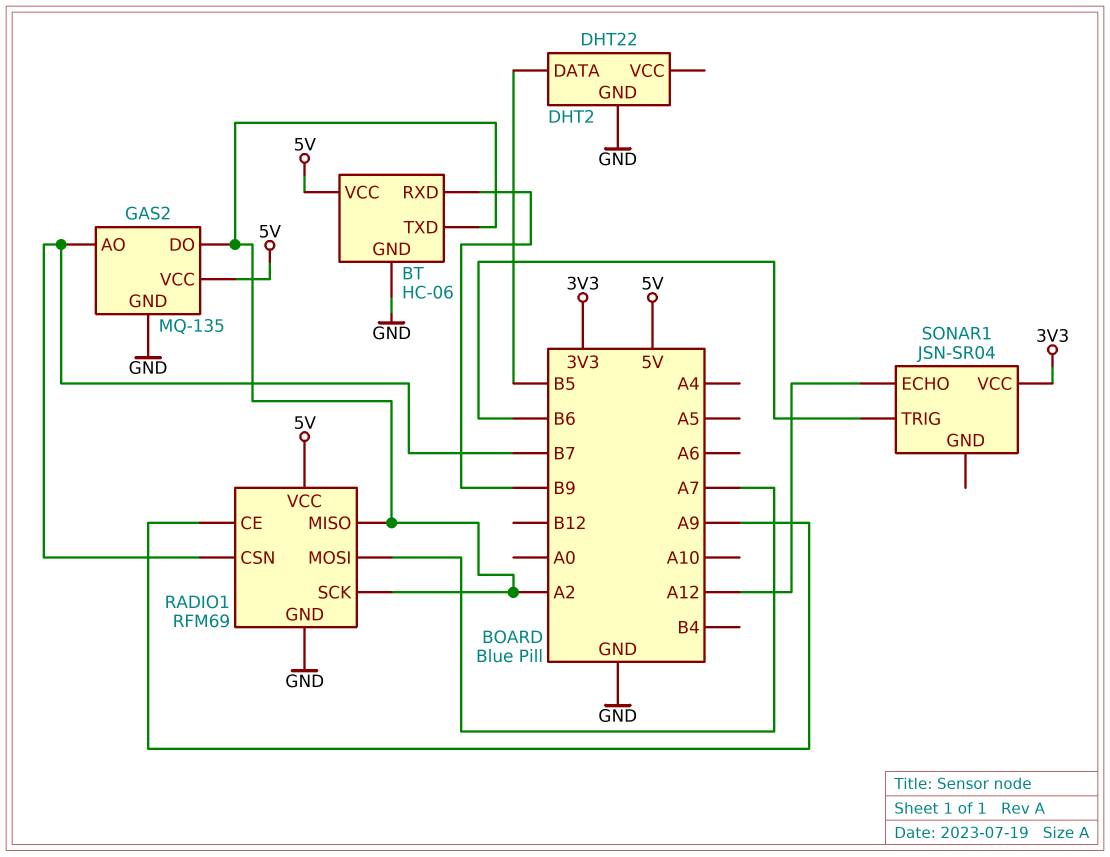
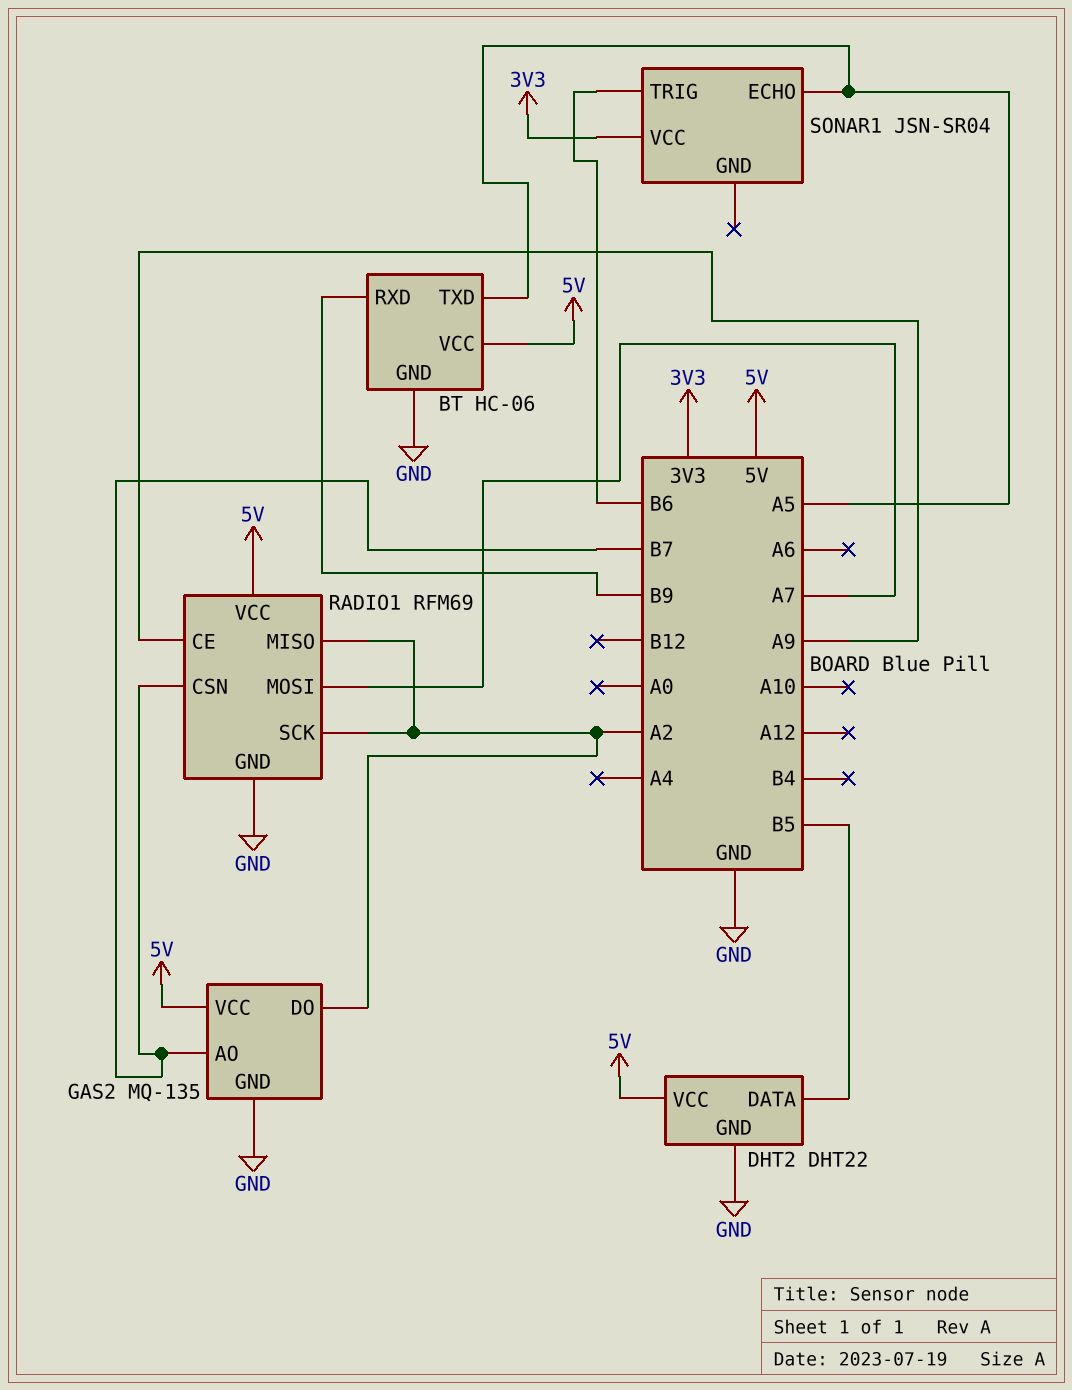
BT pin TXD: A2 -> A5
DHT2 pin VCC: none -> 5V
SONAR1 pin ECHO: A12 -> A5

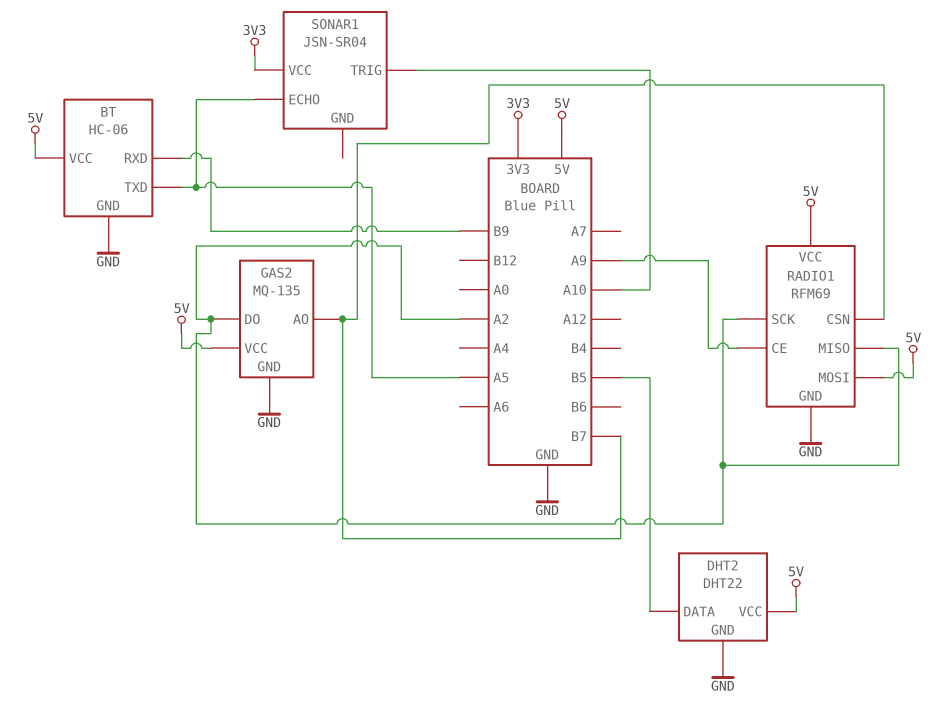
RADIO1 pin MOSI: A7 -> 5V
SONAR1 pin TRIG: B6 -> A10

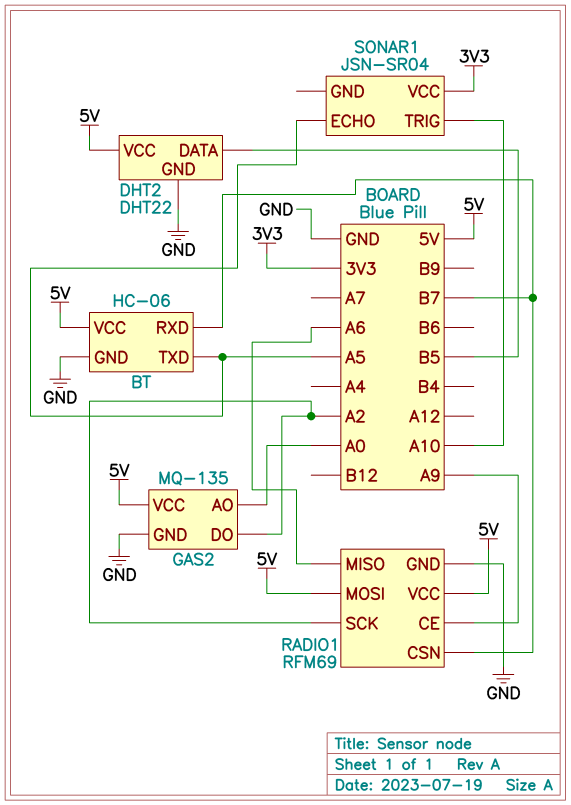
BT pin RXD: B9 -> B7
GAS2 pin AO: B7 -> A0
RADIO1 pin MISO: A2 -> A6

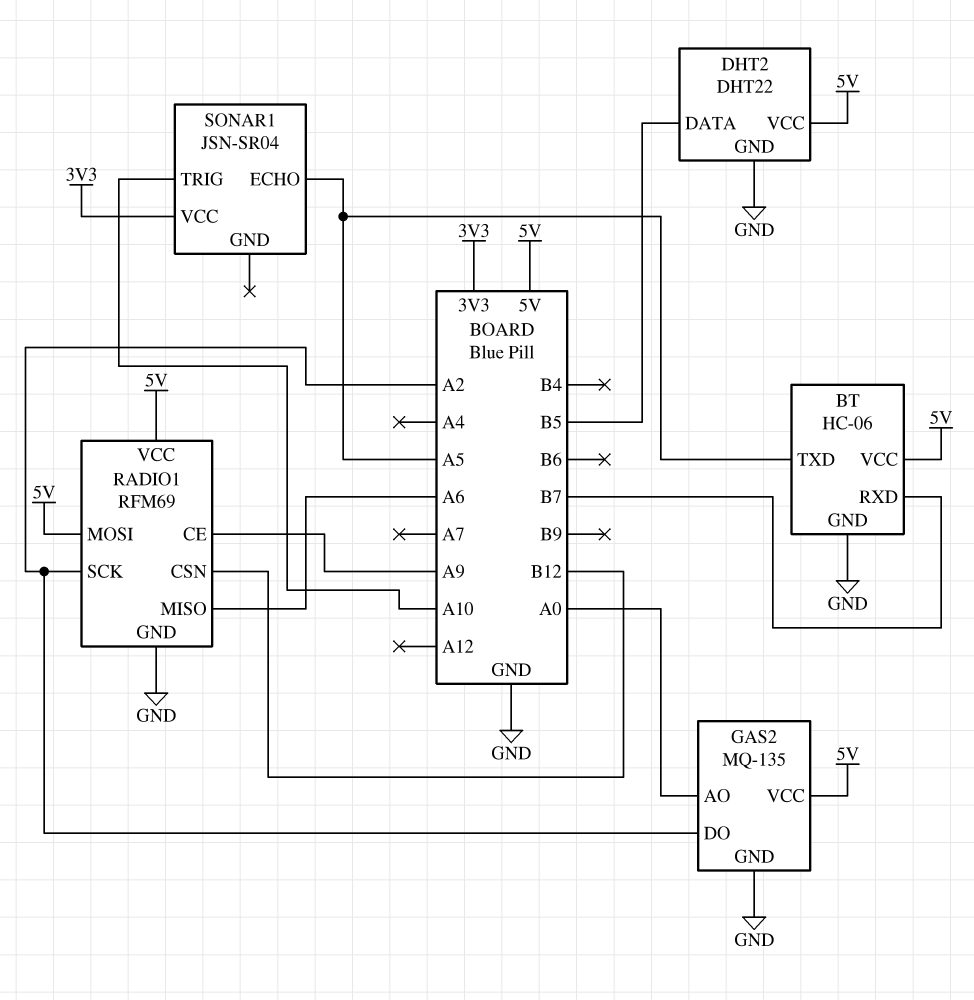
RADIO1 pin CSN: B7 -> B12

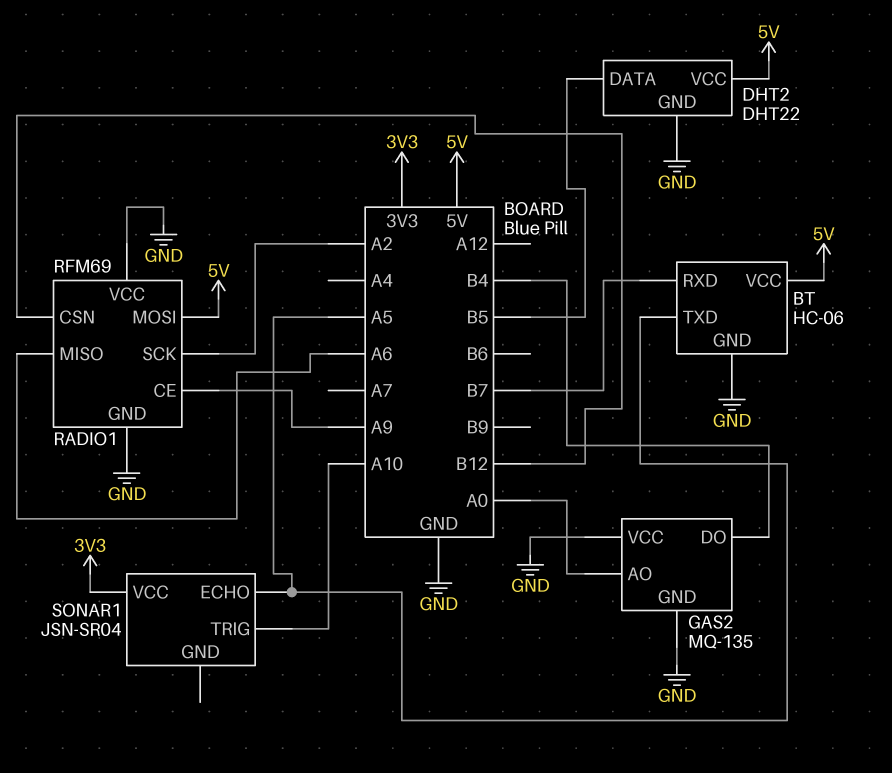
GAS2 pin DO: A2 -> B4
GAS2 pin VCC: 5V -> GND
RADIO1 pin VCC: 5V -> GND

